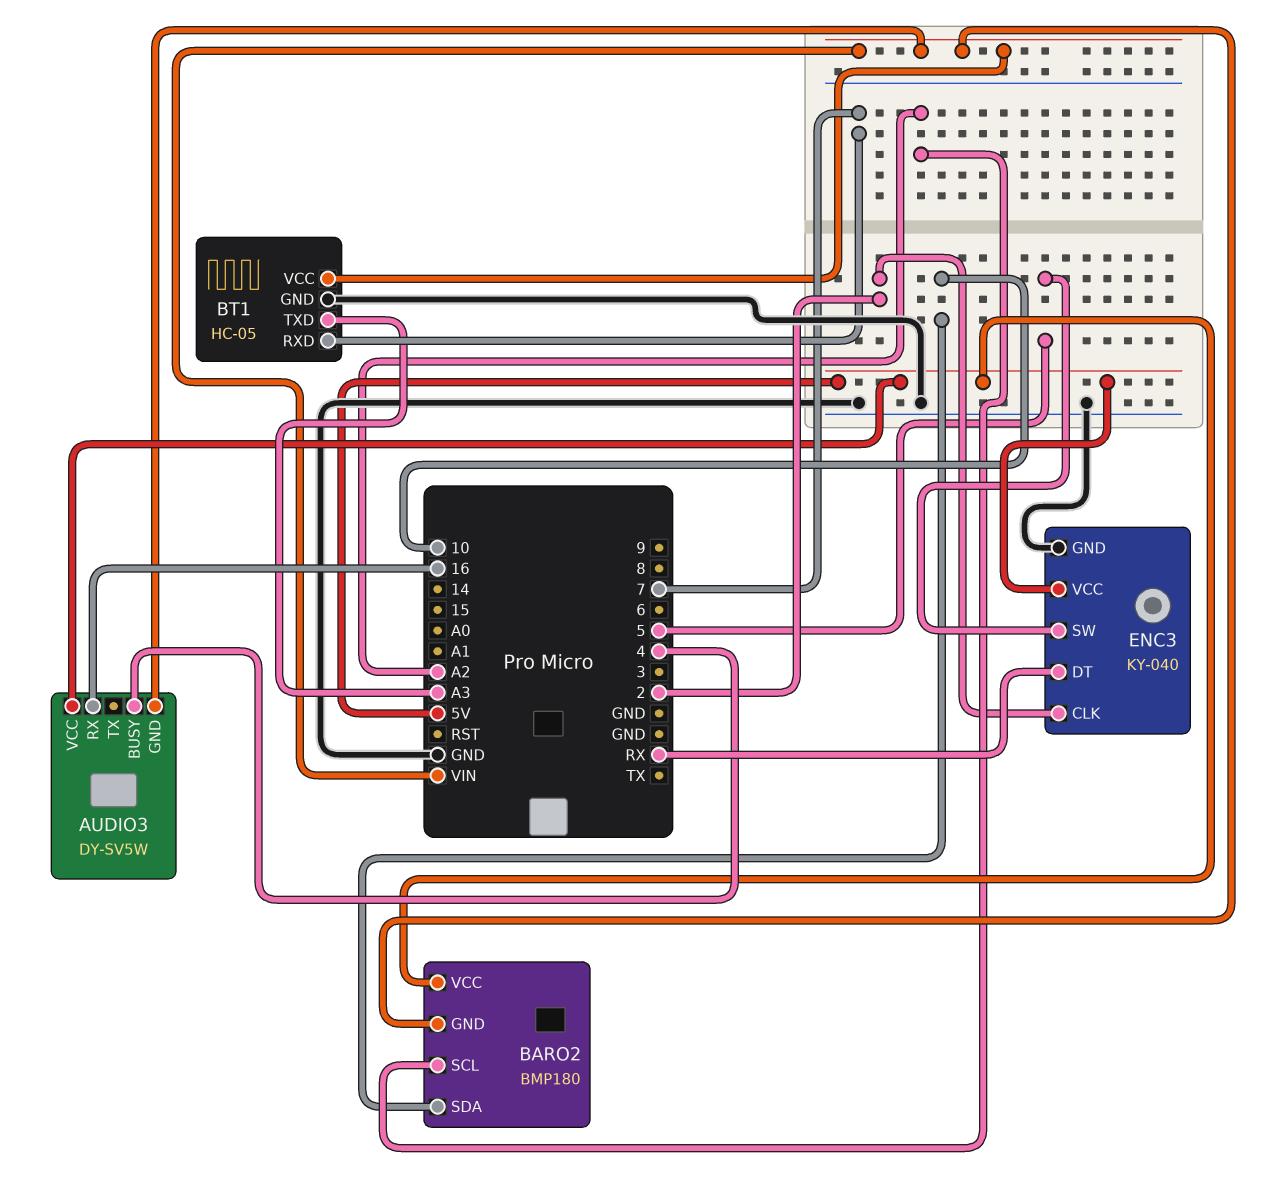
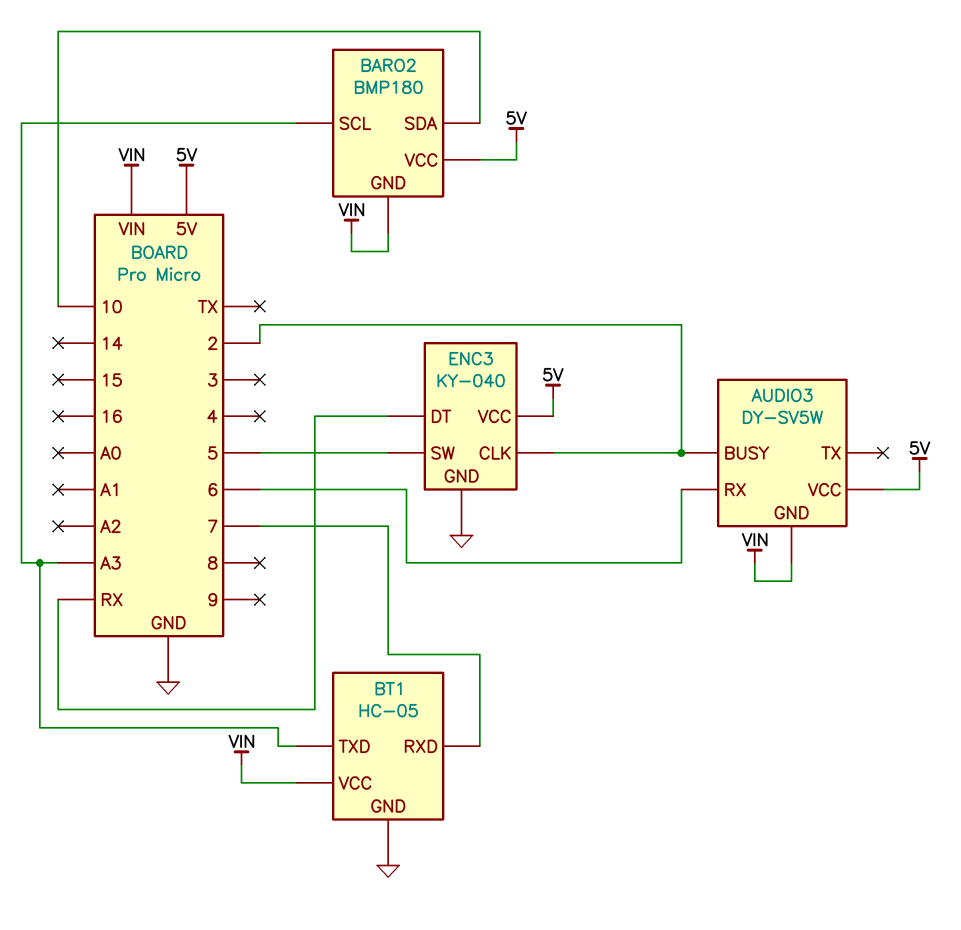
AUDIO3 pin BUSY: 4 -> 2
AUDIO3 pin RX: 16 -> 6
BARO2 pin SCL: A2 -> A3

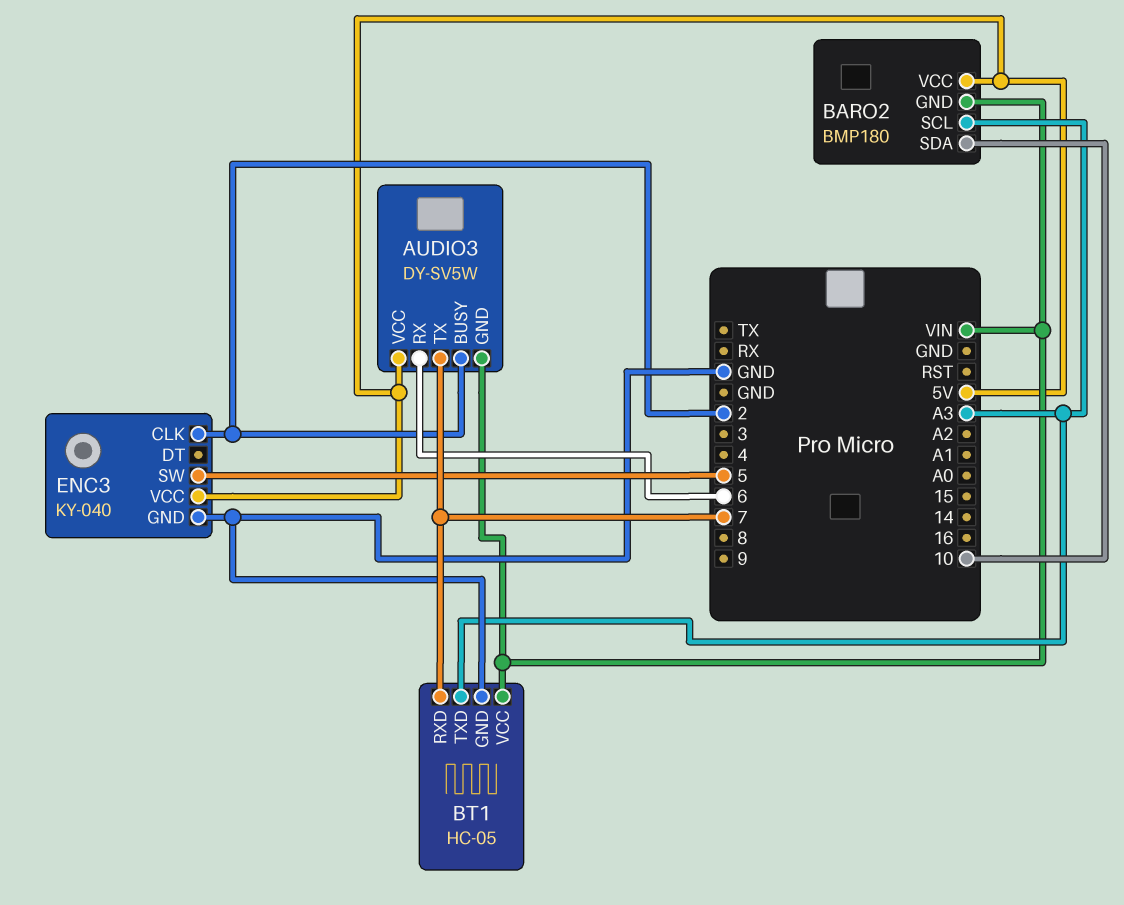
AUDIO3 pin TX: none -> 7
ENC3 pin DT: RX -> none

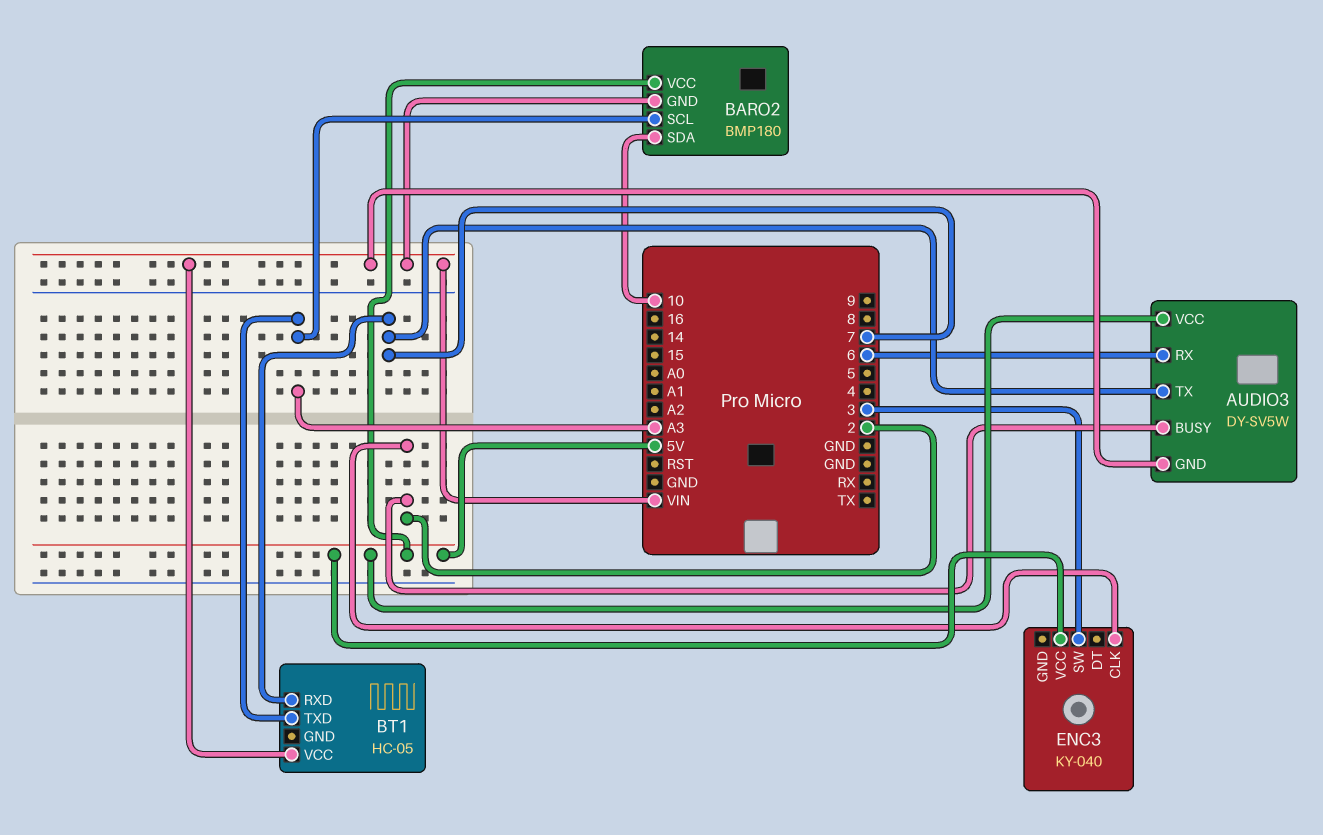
BT1 pin GND: GND -> none
ENC3 pin GND: GND -> none
ENC3 pin SW: 5 -> 3

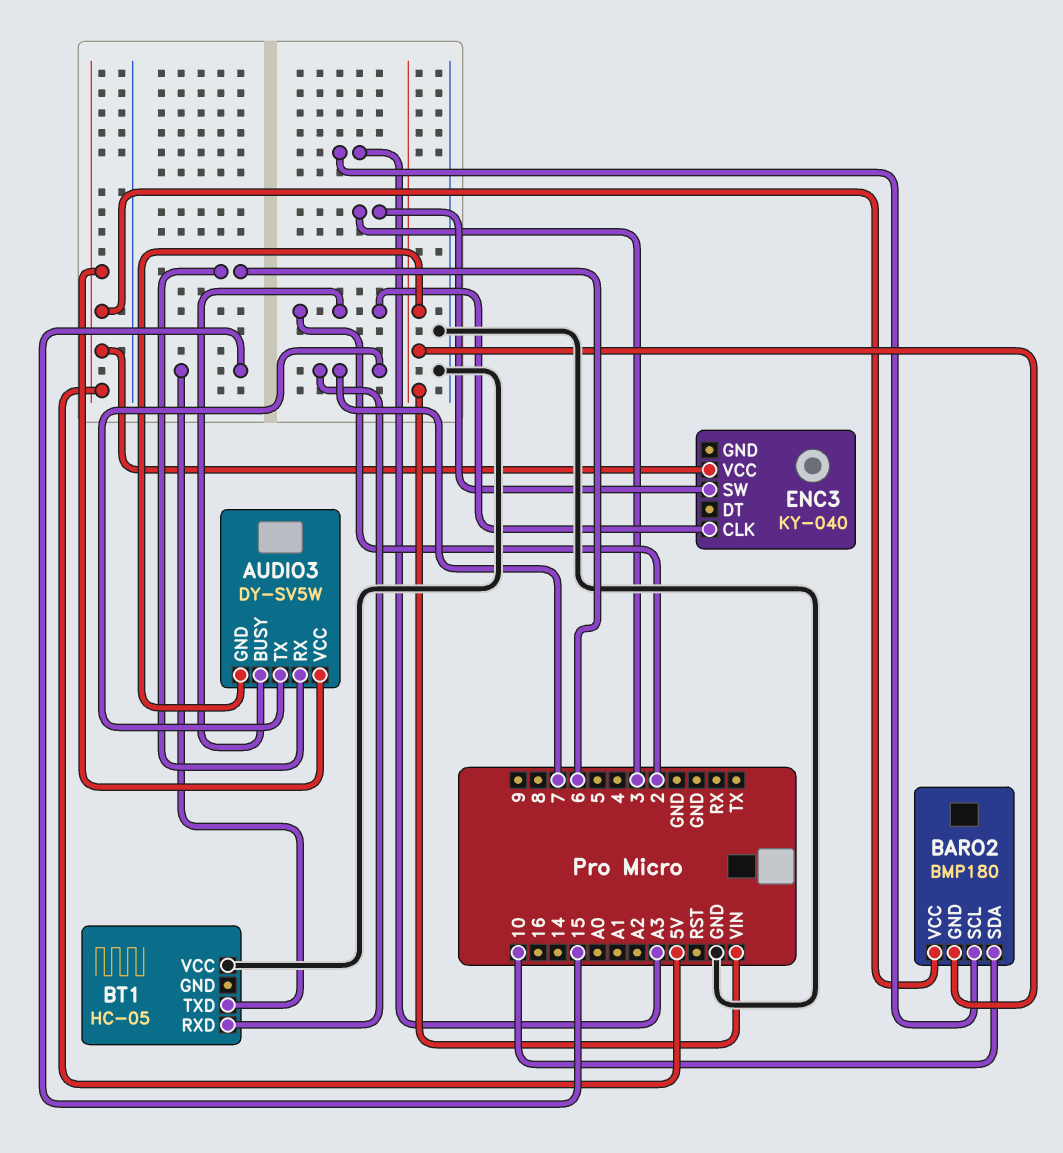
BT1 pin TXD: A3 -> 15
BT1 pin VCC: VIN -> GND

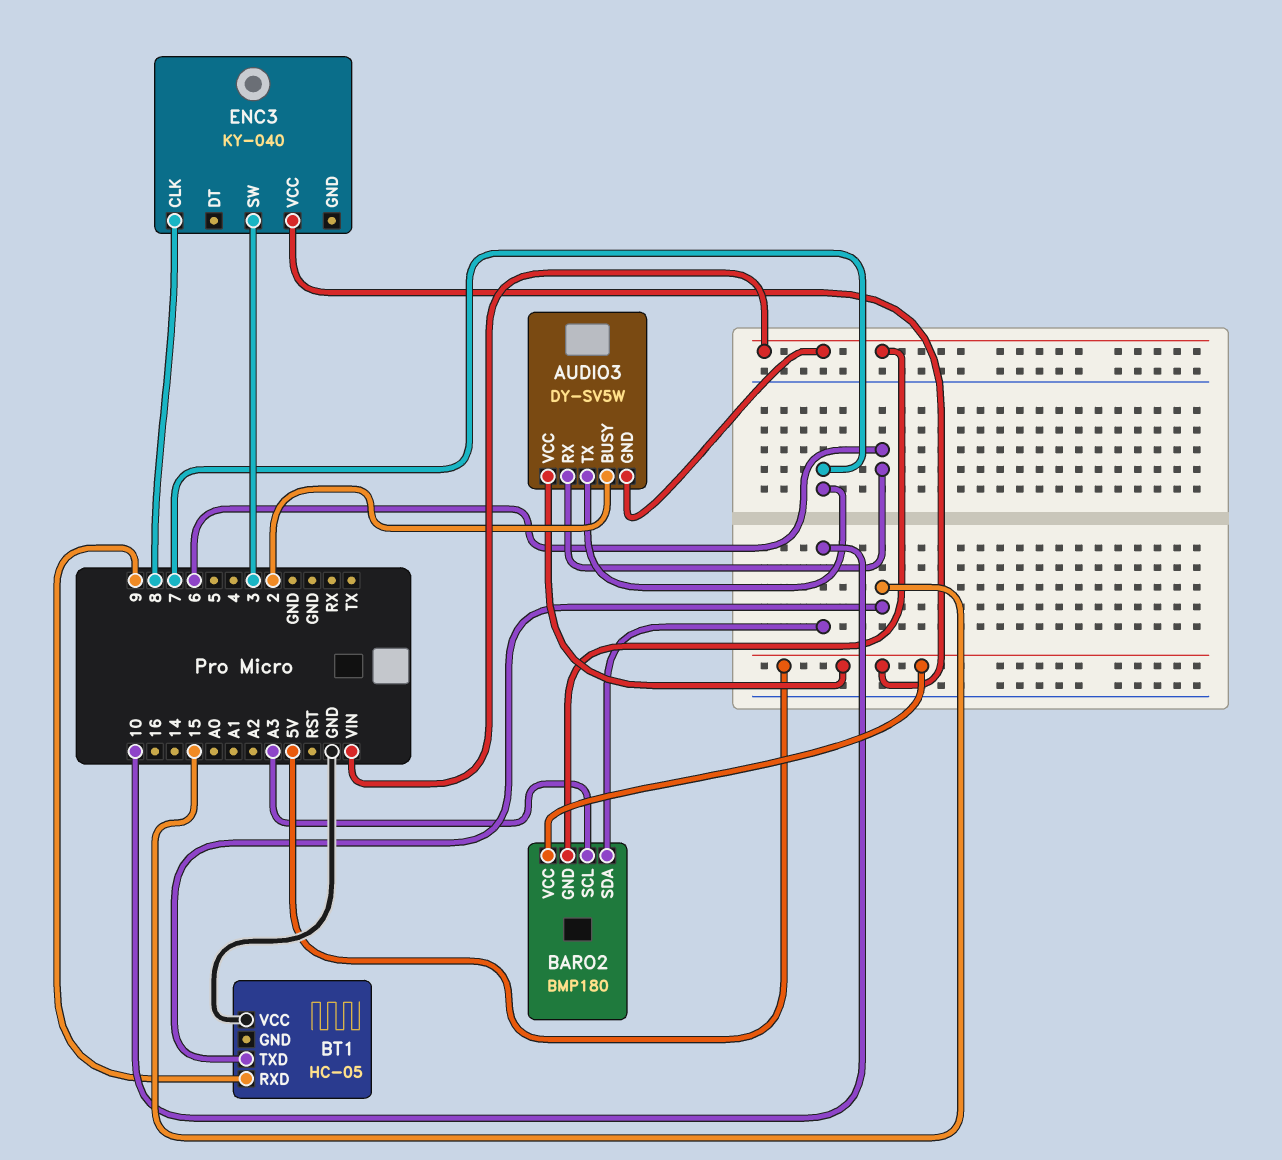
BT1 pin RXD: 7 -> 9
ENC3 pin CLK: 2 -> 8

